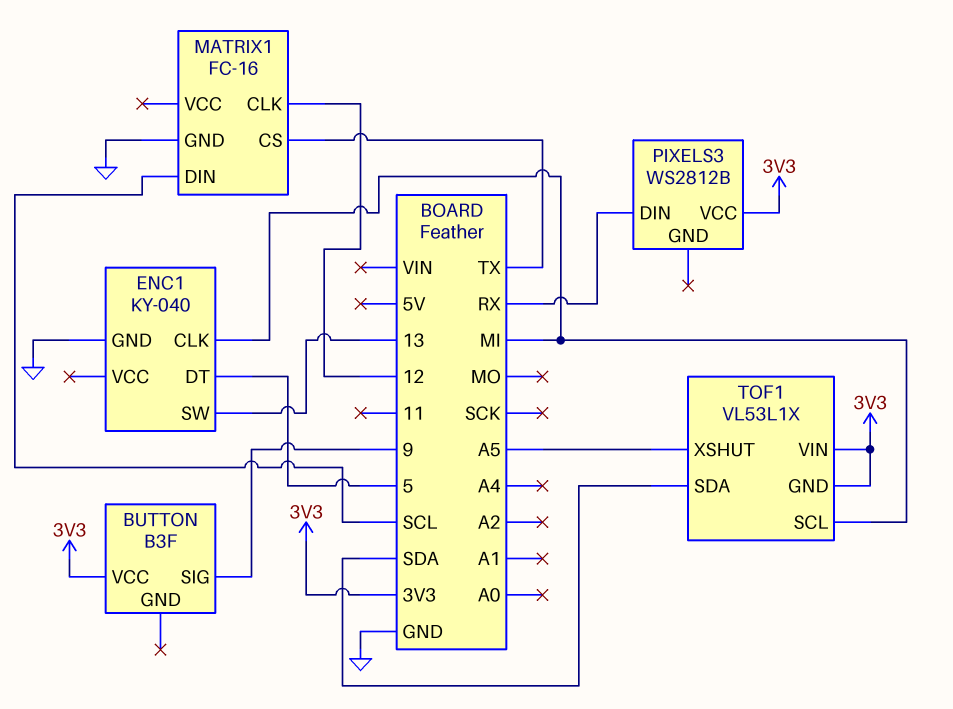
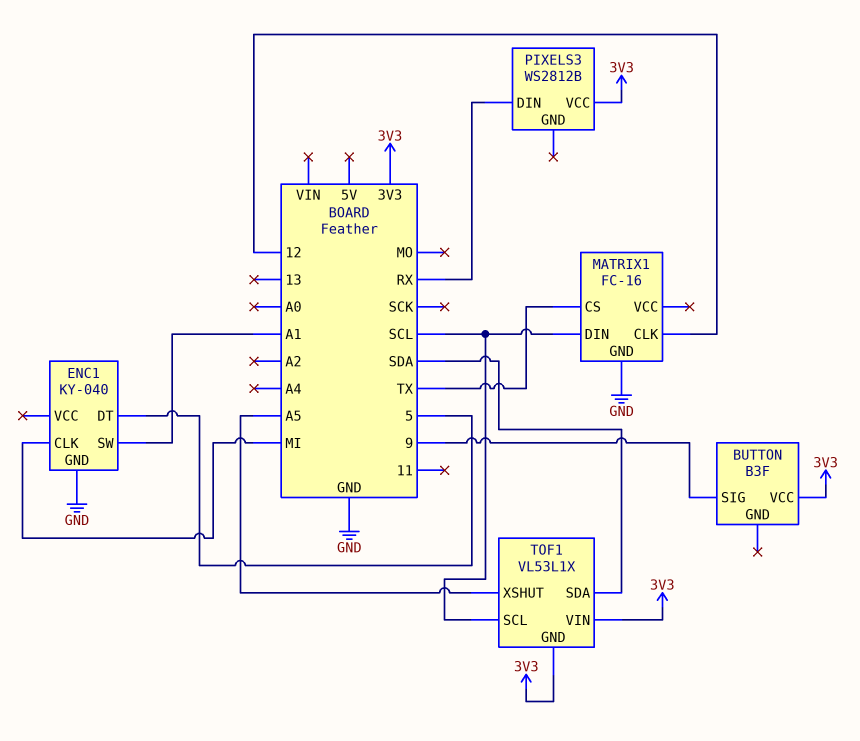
ENC1 pin SW: 13 -> A1
TOF1 pin SCL: MI -> SCL

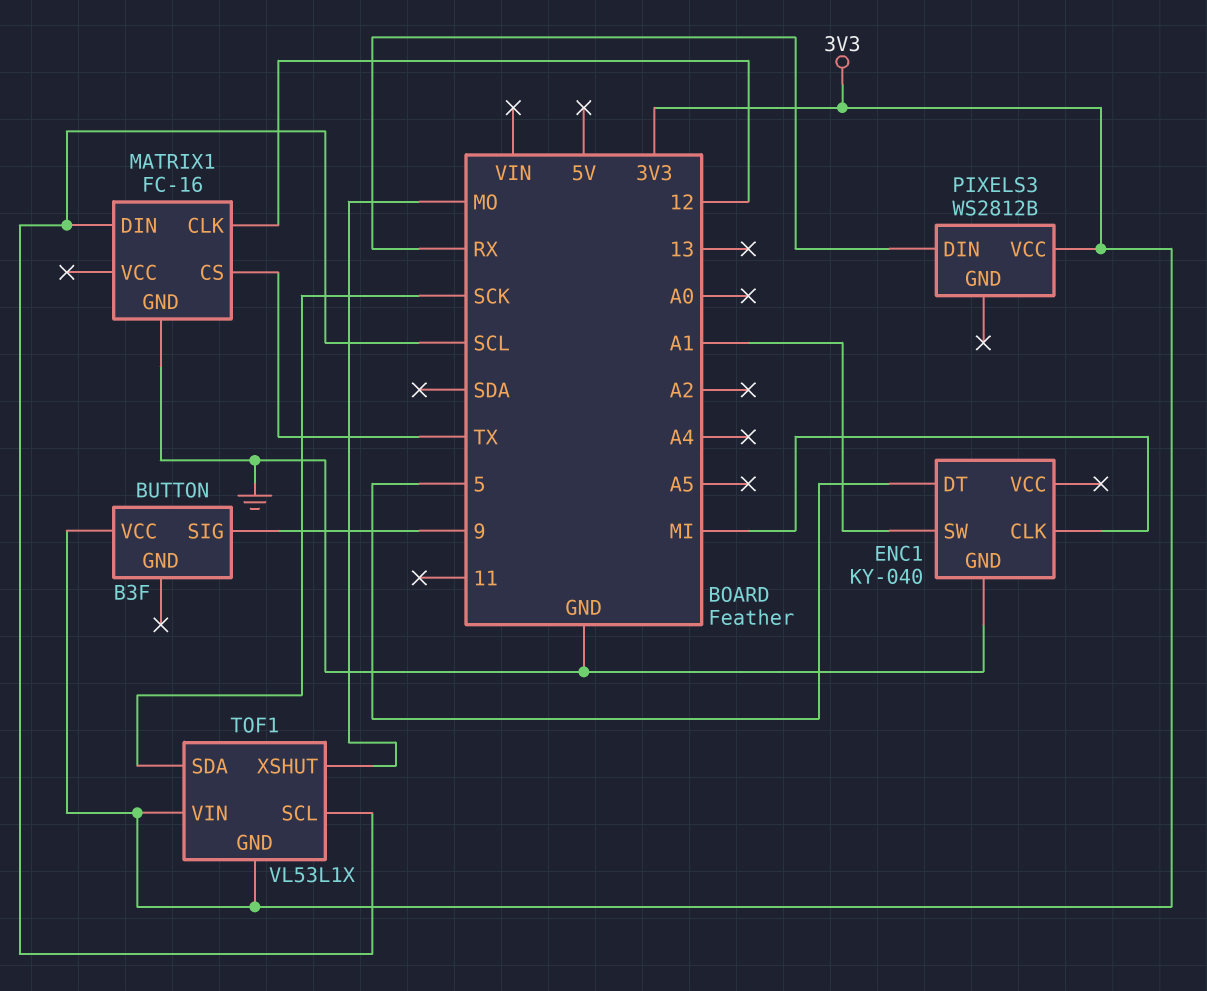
TOF1 pin SDA: SDA -> SCK
TOF1 pin XSHUT: A5 -> MO

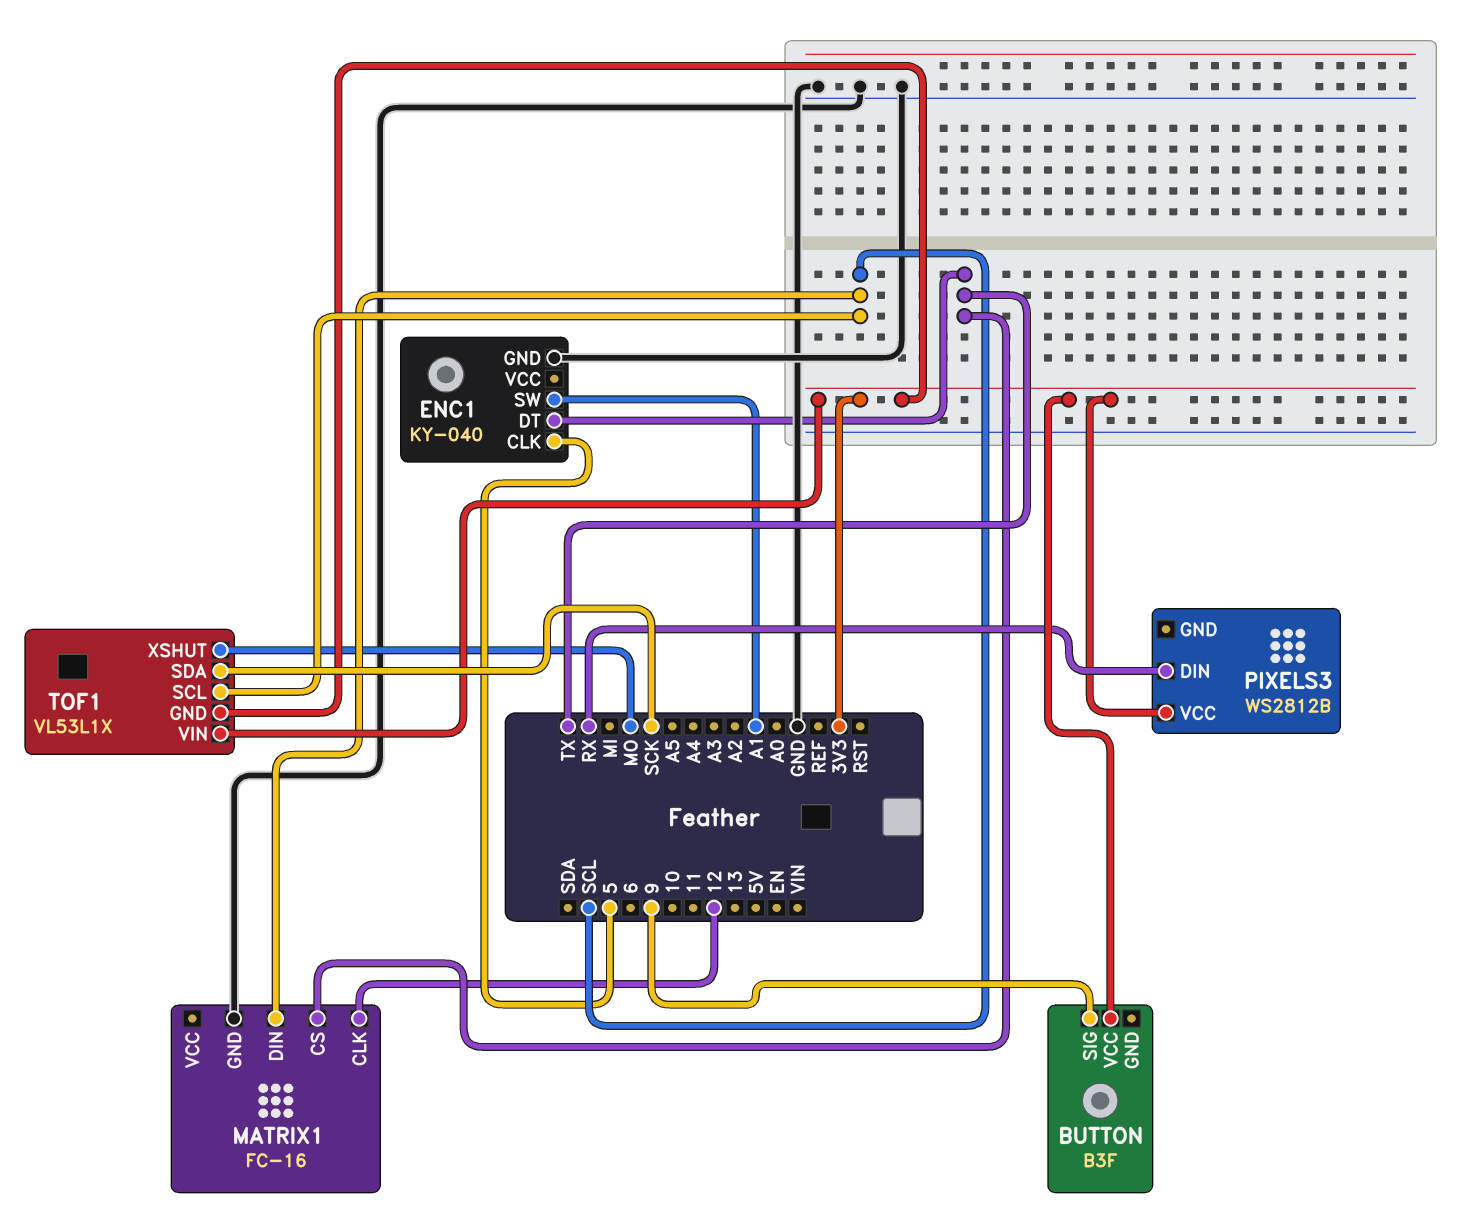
ENC1 pin CLK: MI -> 5
ENC1 pin DT: 5 -> TX

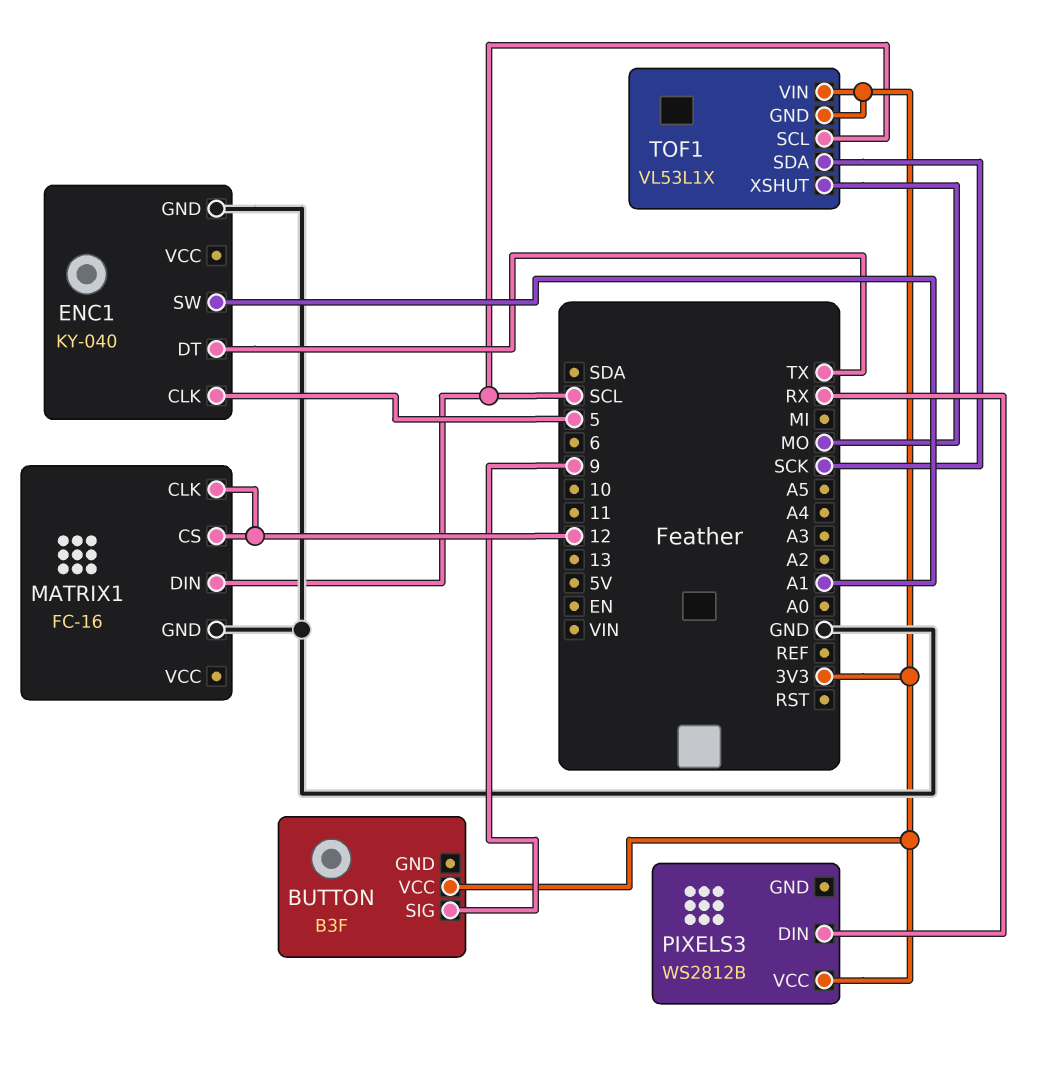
MATRIX1 pin CS: TX -> 12

